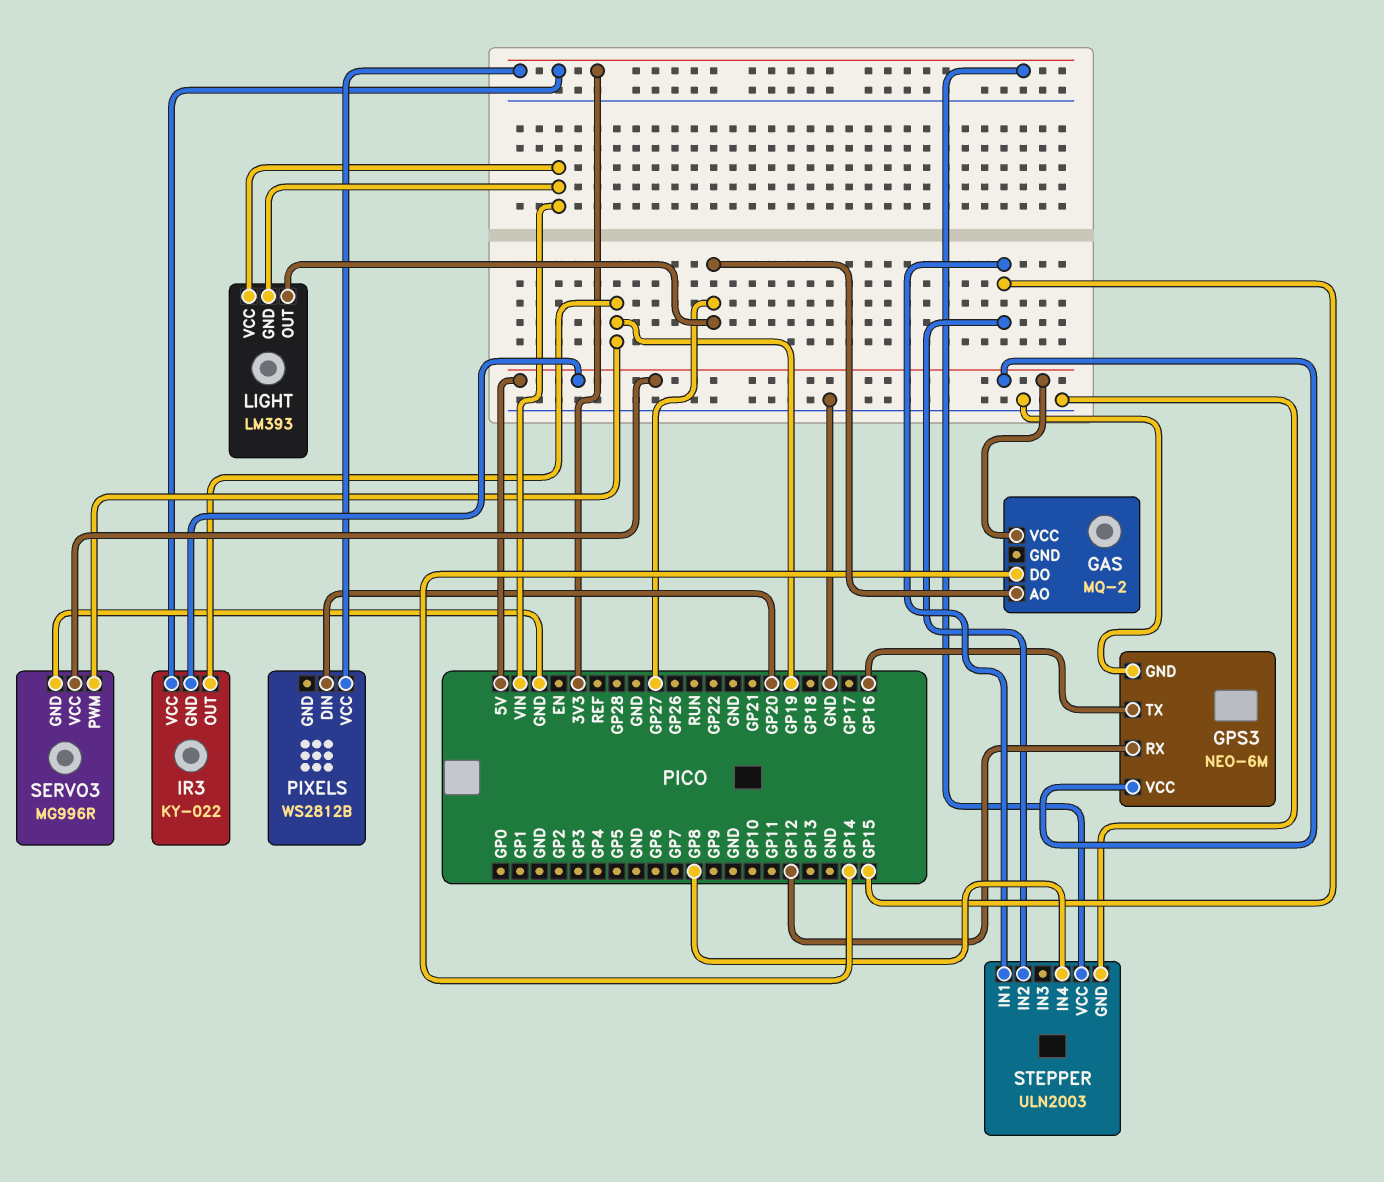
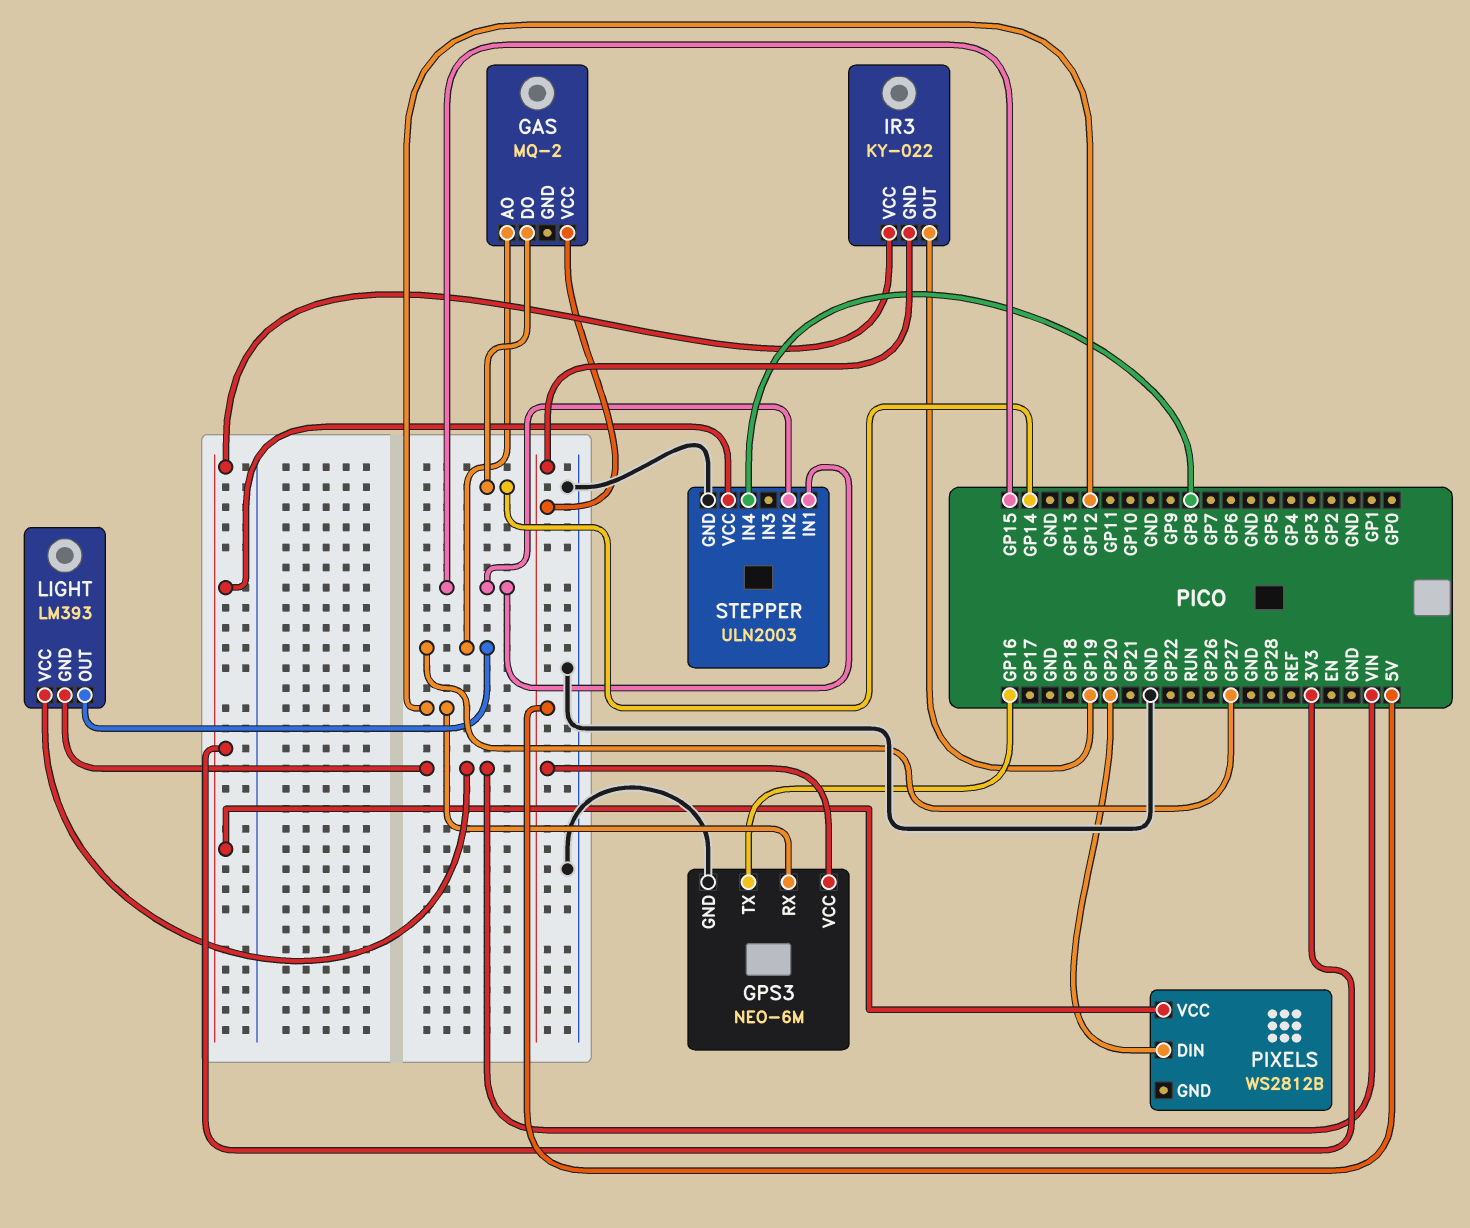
SERVO3: MG996R -> none
SERVO3 pin GND: GND -> none
SERVO3 pin PWM: GP19 -> none
SERVO3 pin VCC: 5V -> none

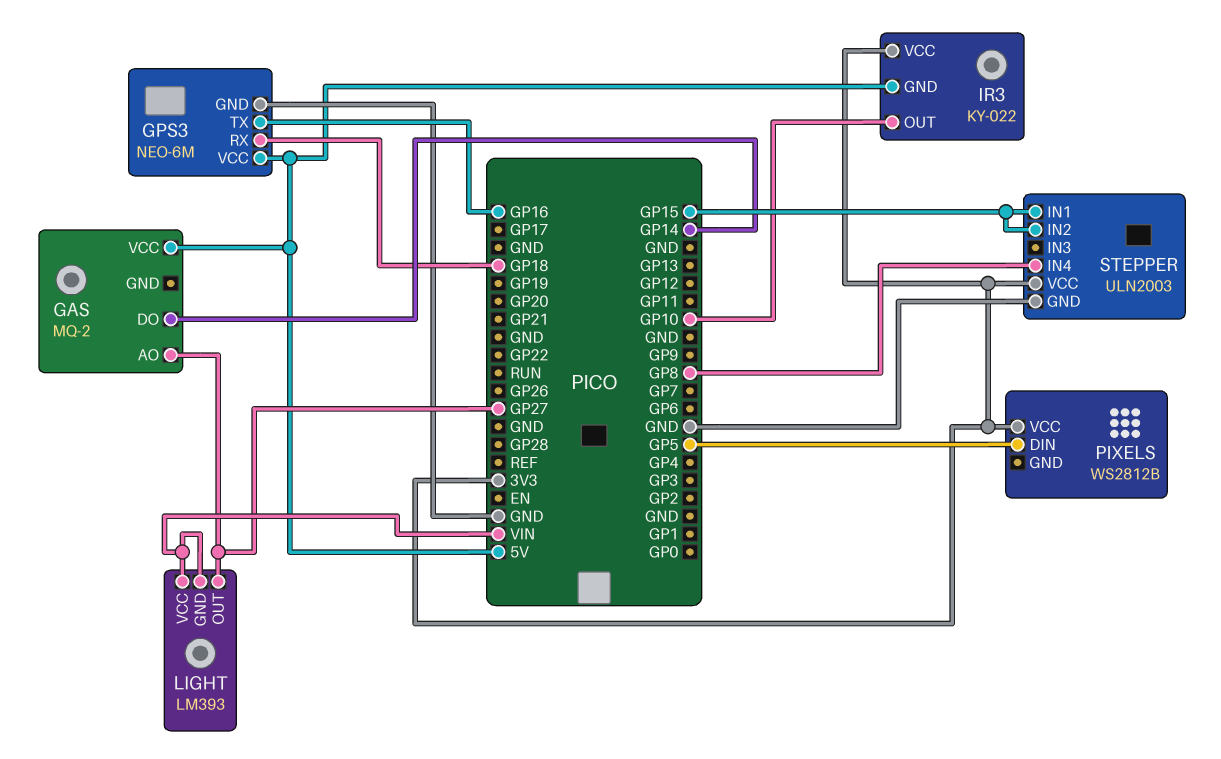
GPS3 pin RX: GP12 -> GP18
IR3 pin OUT: GP19 -> GP10
PIXELS pin DIN: GP20 -> GP5

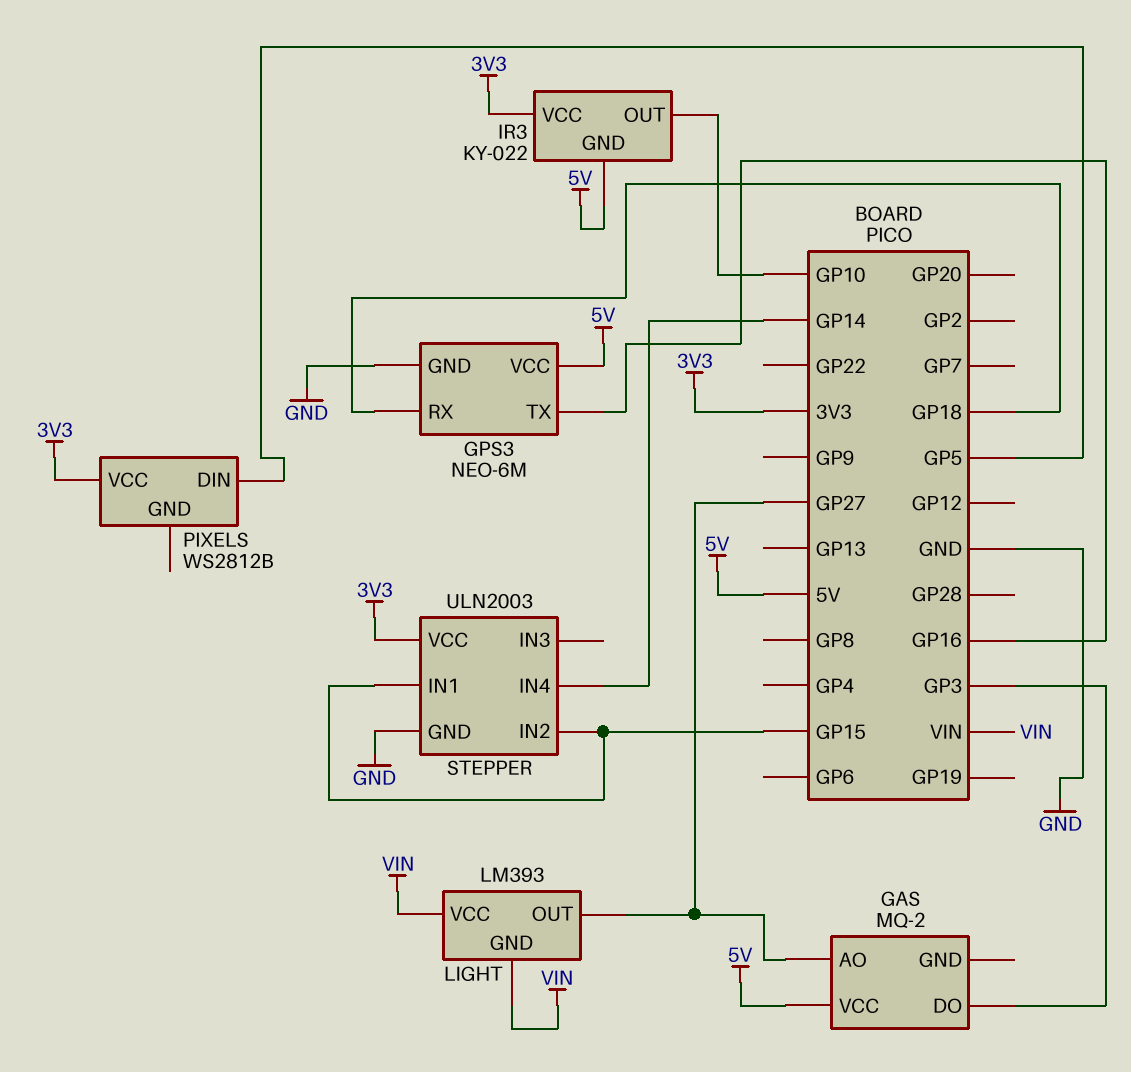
GAS pin DO: GP14 -> GP3
STEPPER pin IN4: GP8 -> GP14

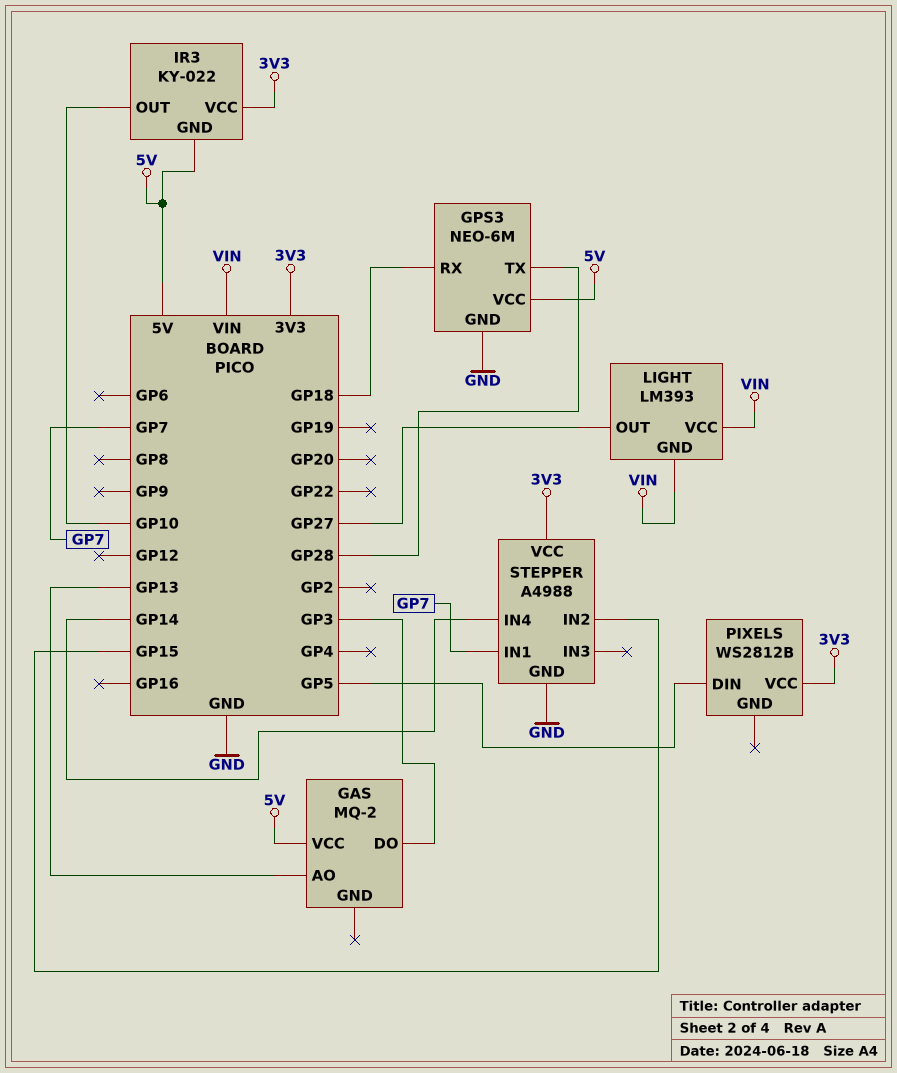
GAS pin AO: GP27 -> GP13
GPS3 pin TX: GP16 -> GP28
STEPPER: ULN2003 -> A4988
STEPPER pin IN1: GP15 -> GP7

